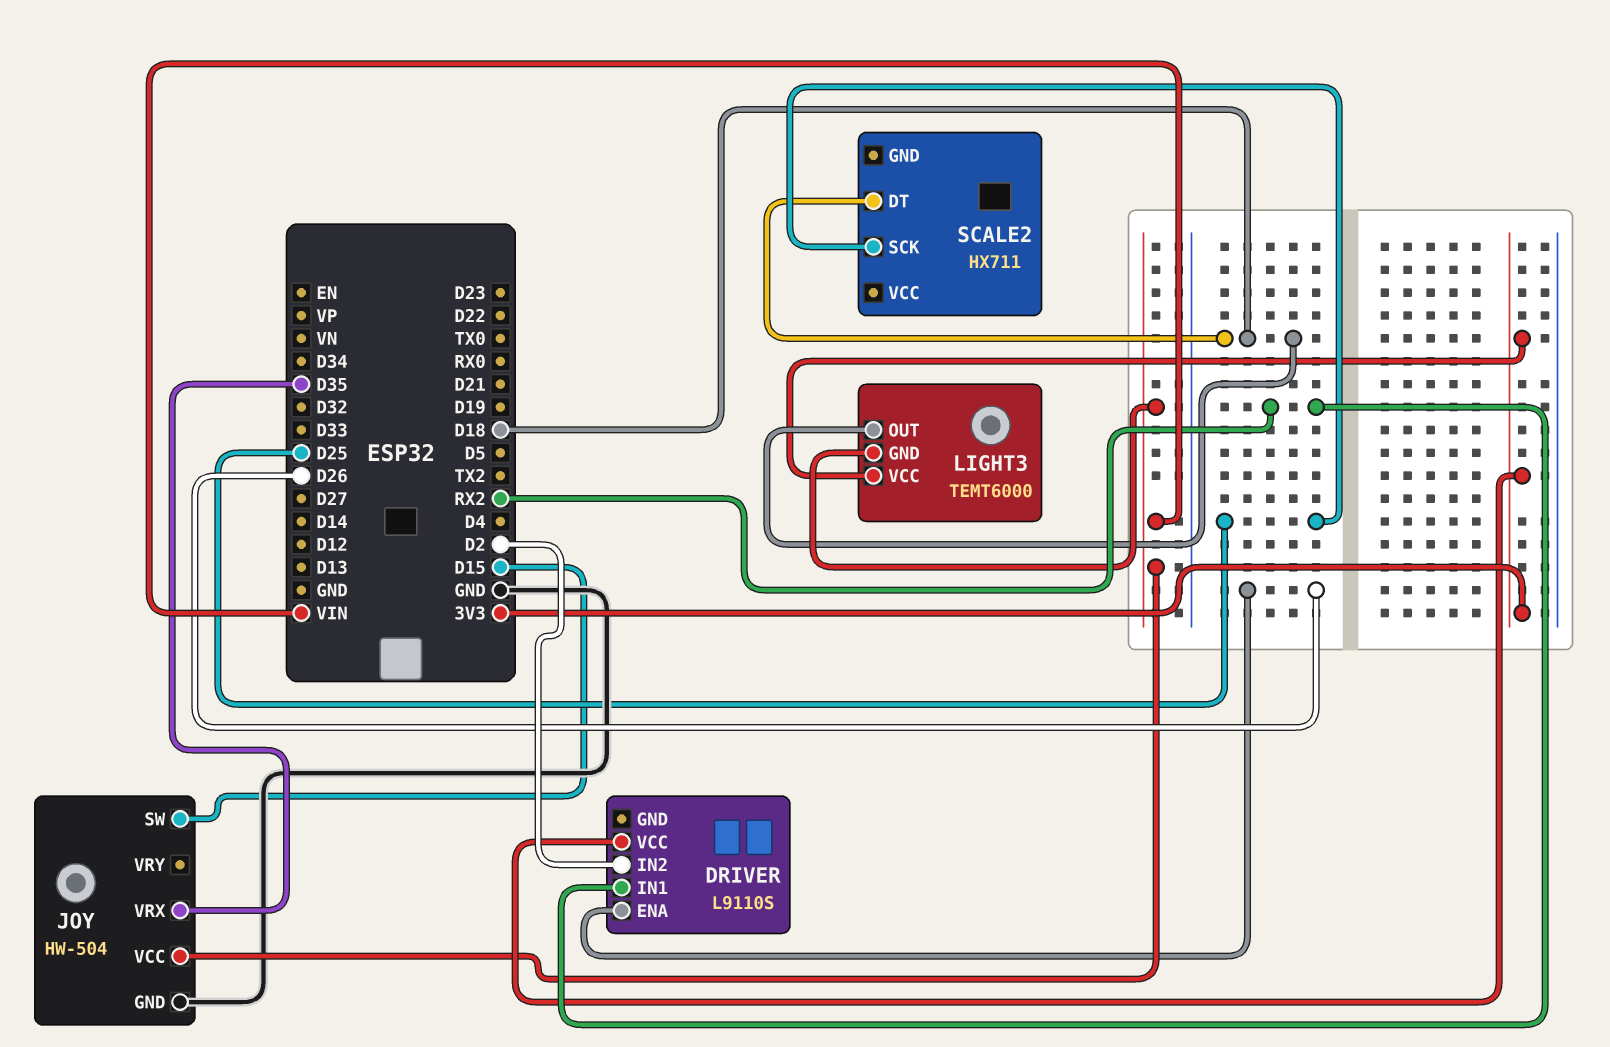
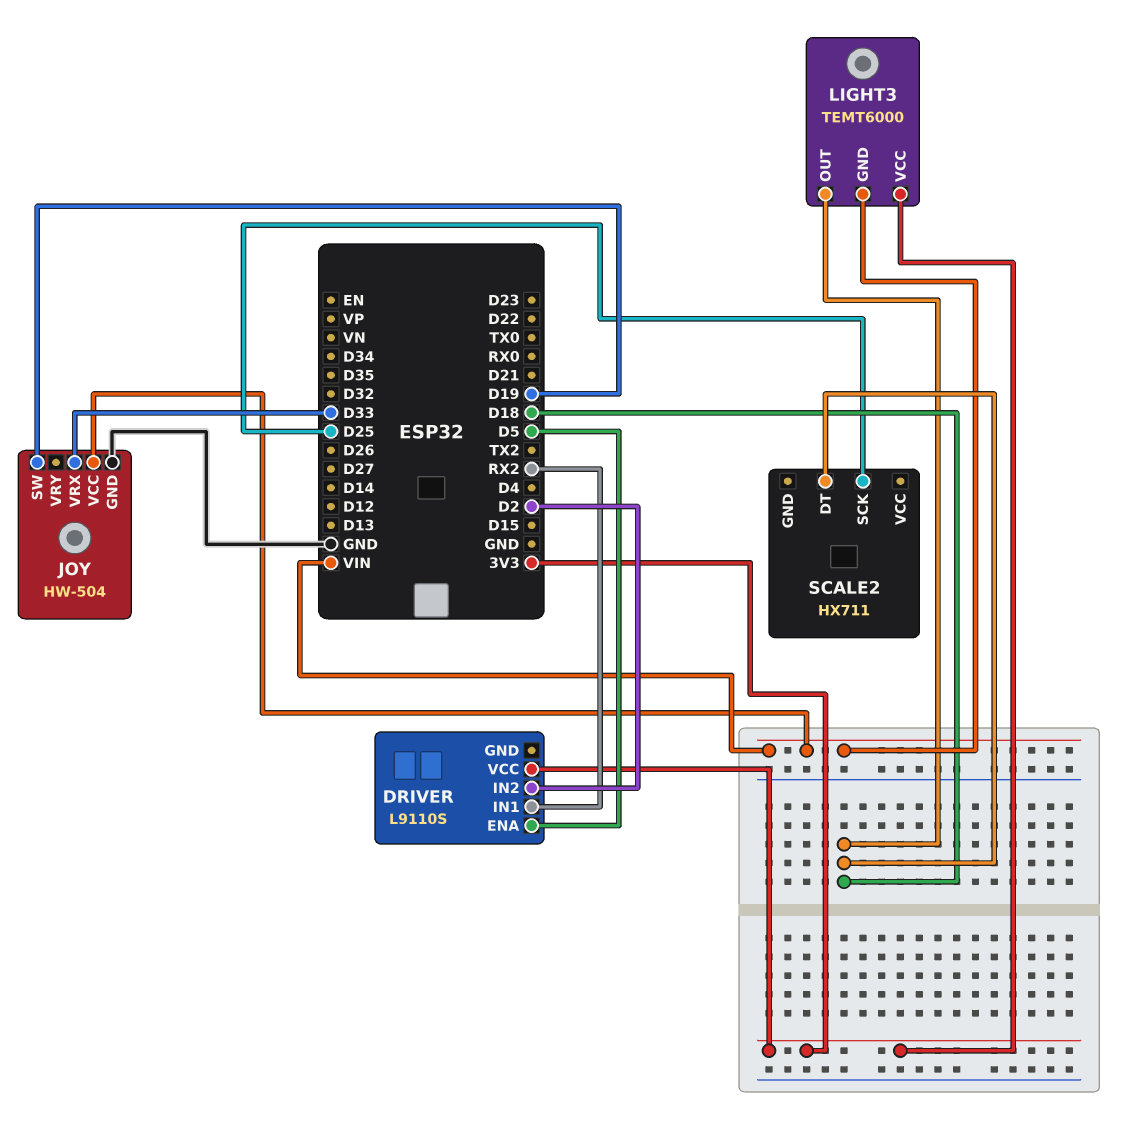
DRIVER pin ENA: D26 -> D5
JOY pin SW: D15 -> D19
JOY pin VRX: D35 -> D33

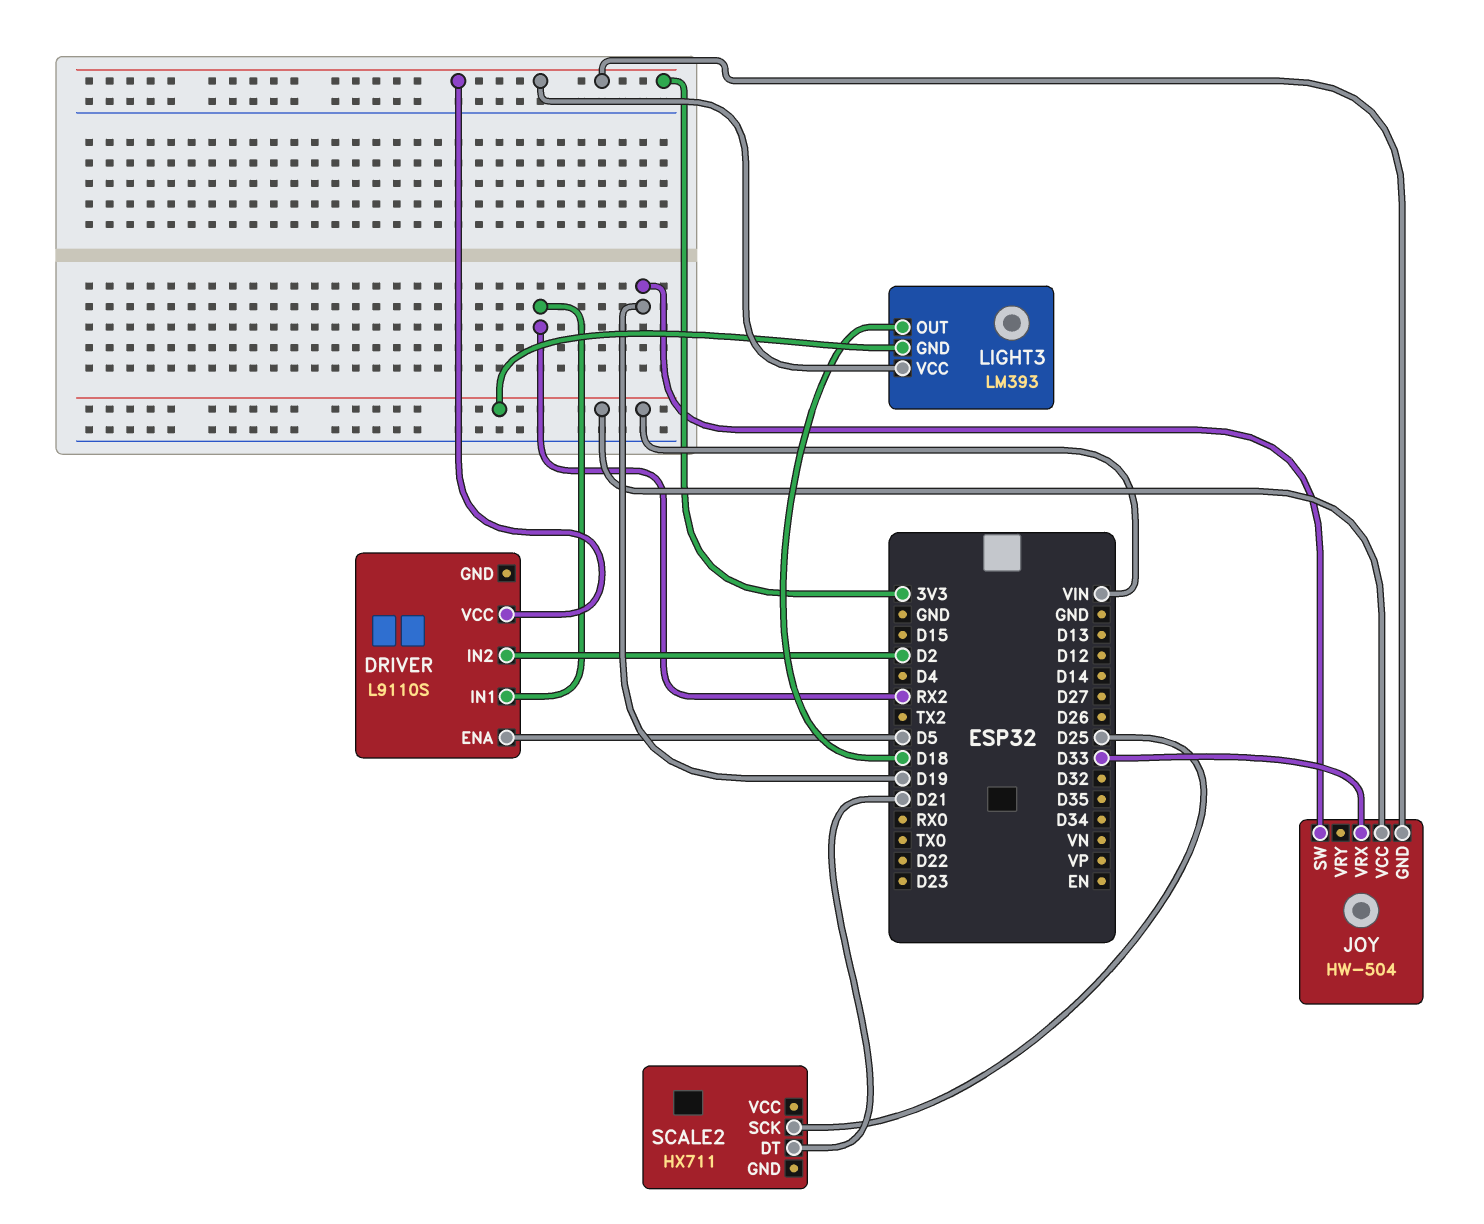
JOY pin GND: GND -> 3V3
LIGHT3: TEMT6000 -> LM393
SCALE2 pin DT: D18 -> D21

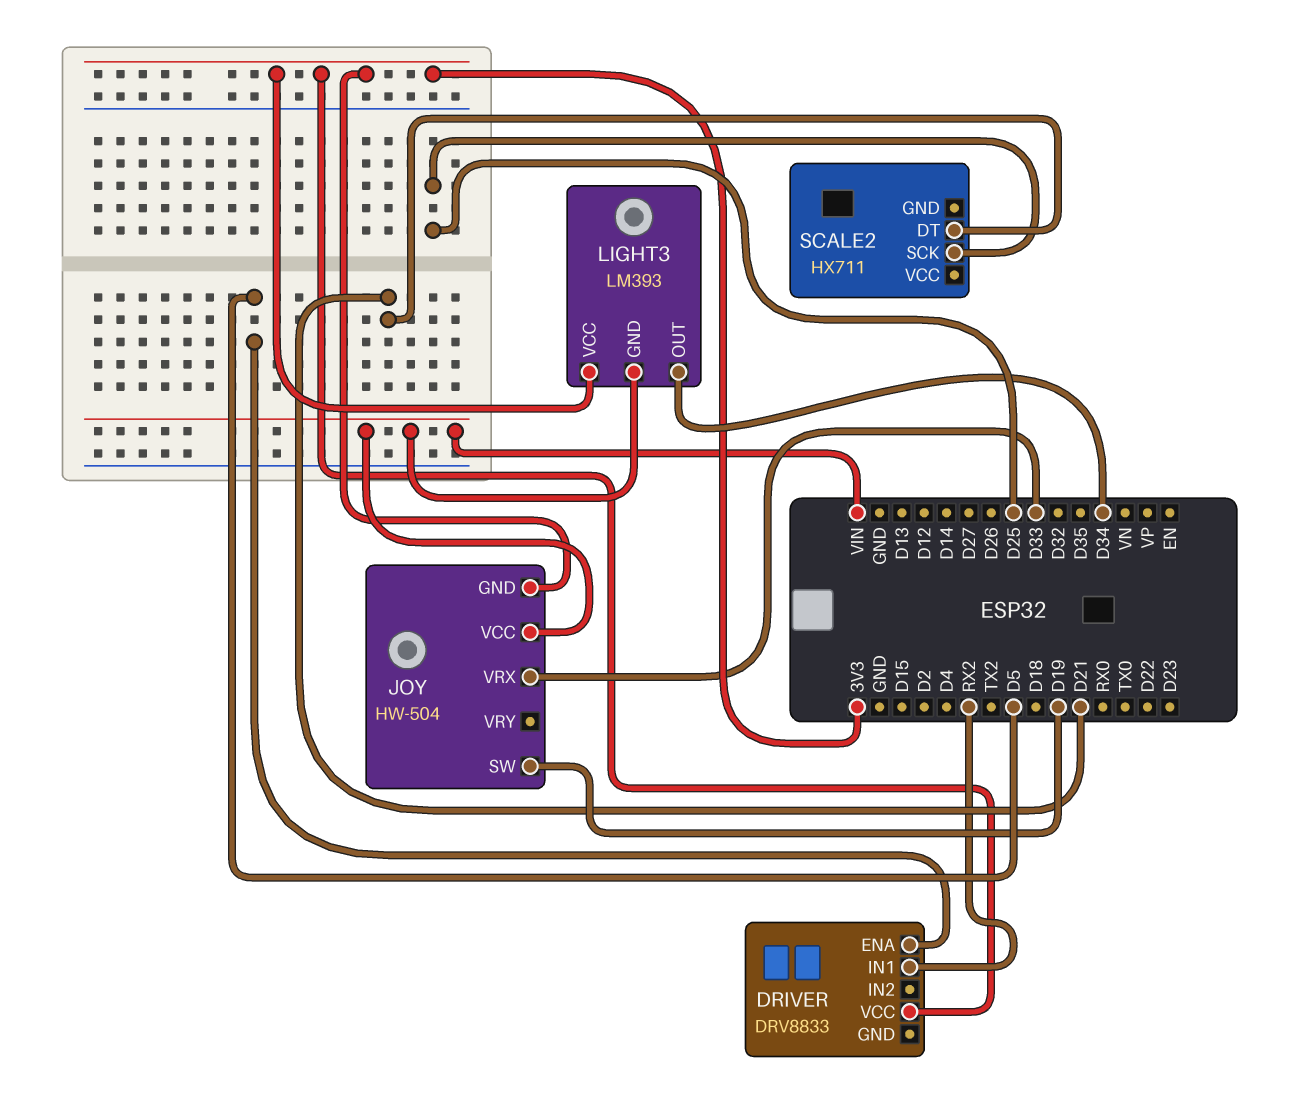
DRIVER: L9110S -> DRV8833
DRIVER pin IN2: D2 -> none
LIGHT3 pin OUT: D18 -> D34

